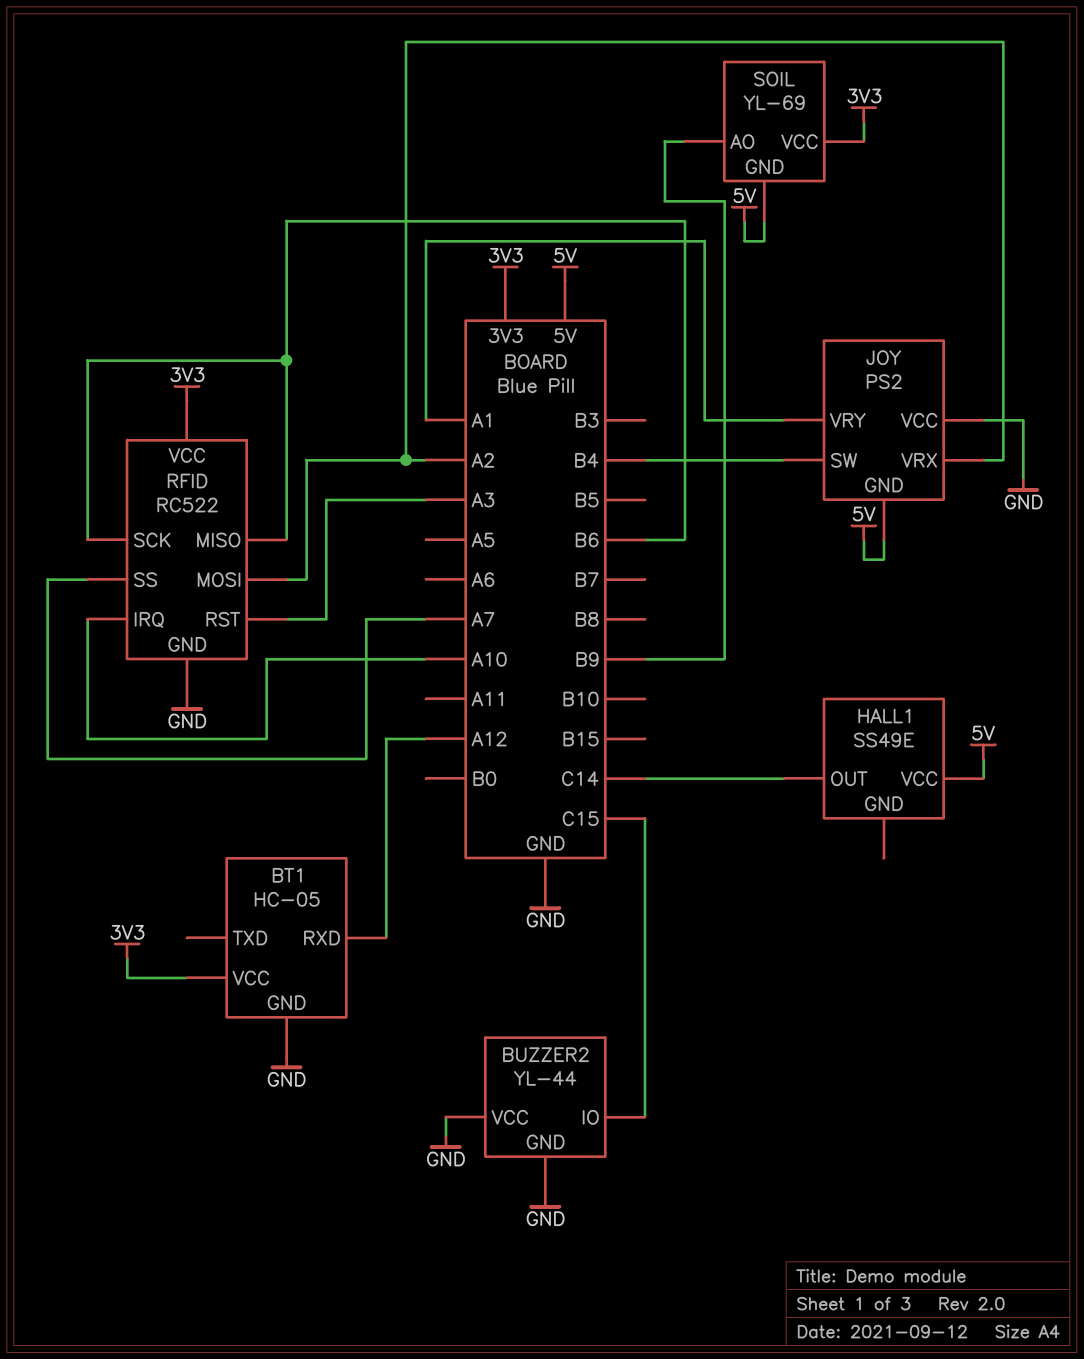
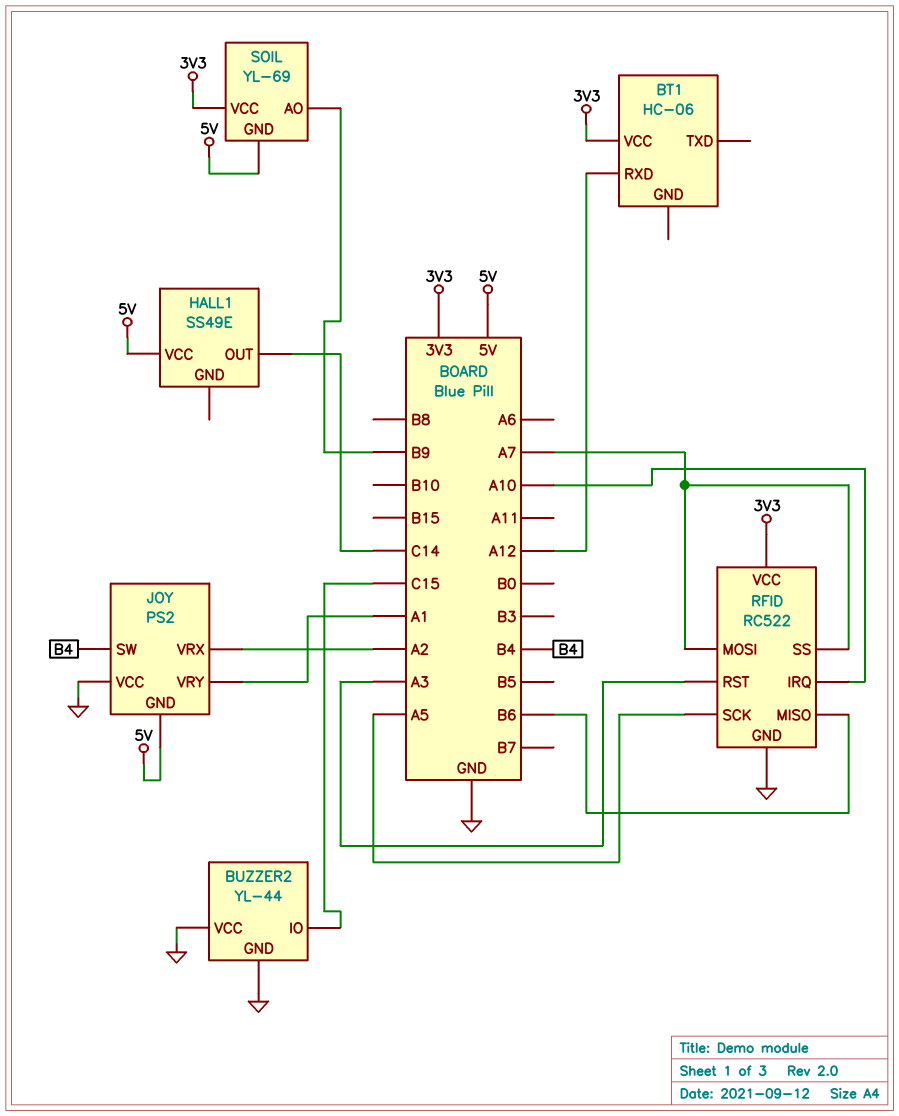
BT1: HC-05 -> HC-06
BT1 pin GND: GND -> none
RFID pin MOSI: A2 -> A7
RFID pin SCK: B6 -> A5

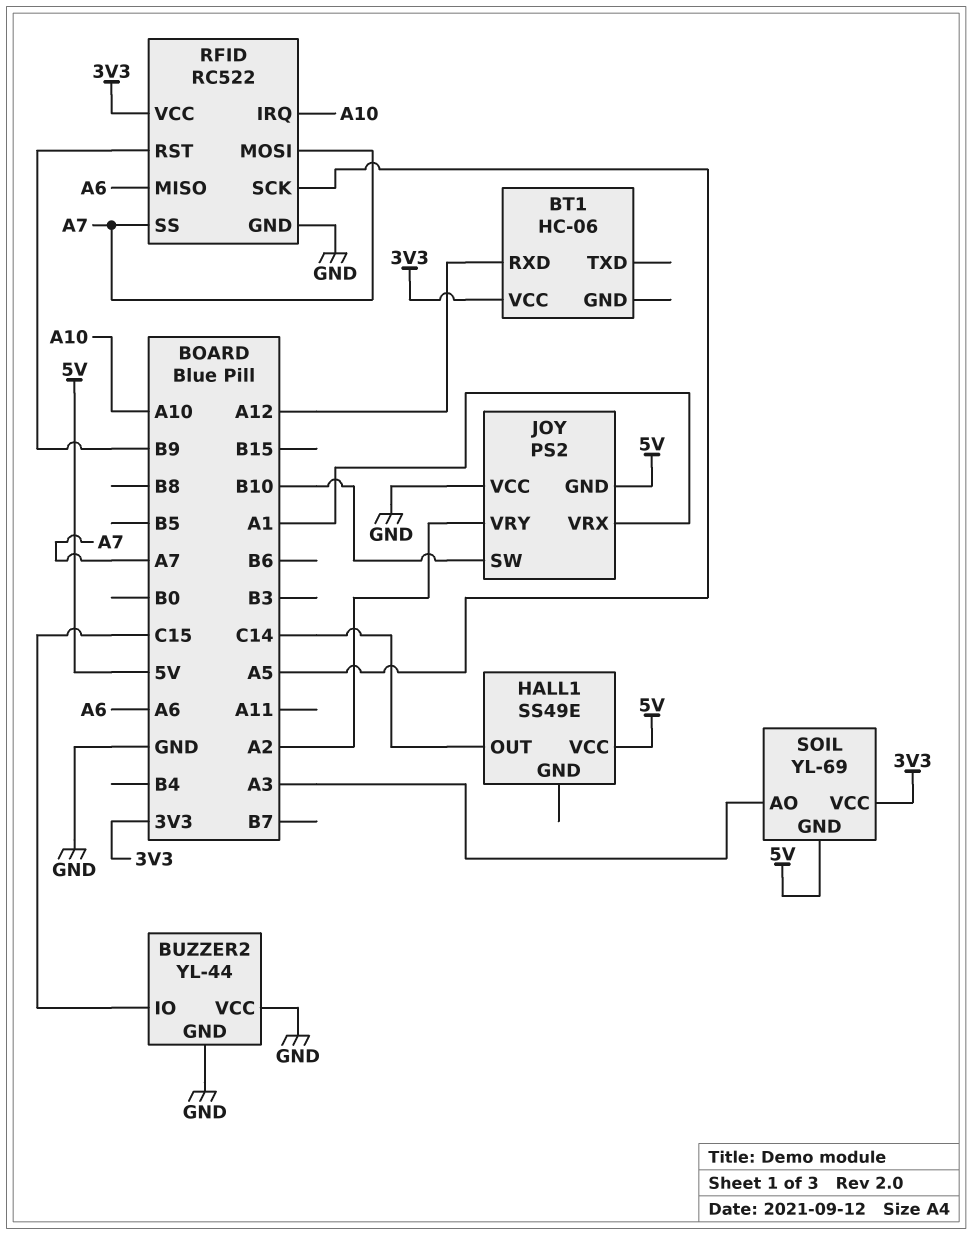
JOY pin SW: B4 -> B10
JOY pin VRX: A2 -> A1
JOY pin VRY: A1 -> A2
RFID pin MISO: B6 -> A6
RFID pin RST: A3 -> B9
SOIL pin AO: B9 -> A3

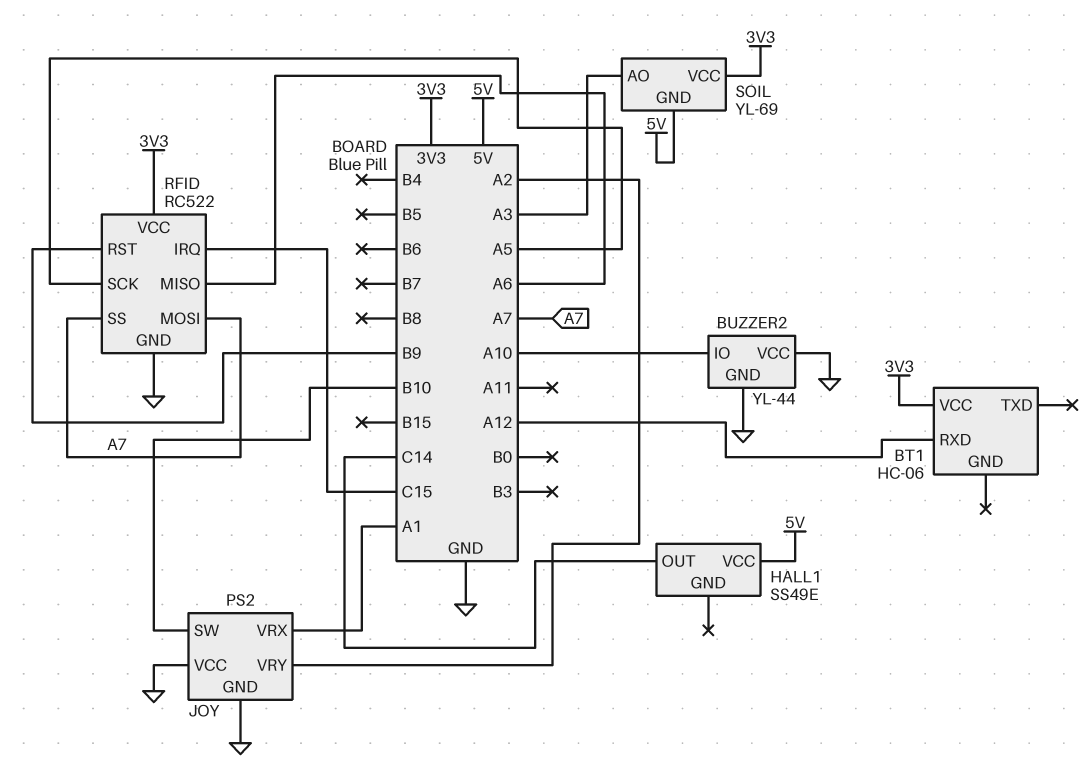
BUZZER2 pin IO: C15 -> A10
JOY pin GND: 5V -> GND
RFID pin IRQ: A10 -> C15

